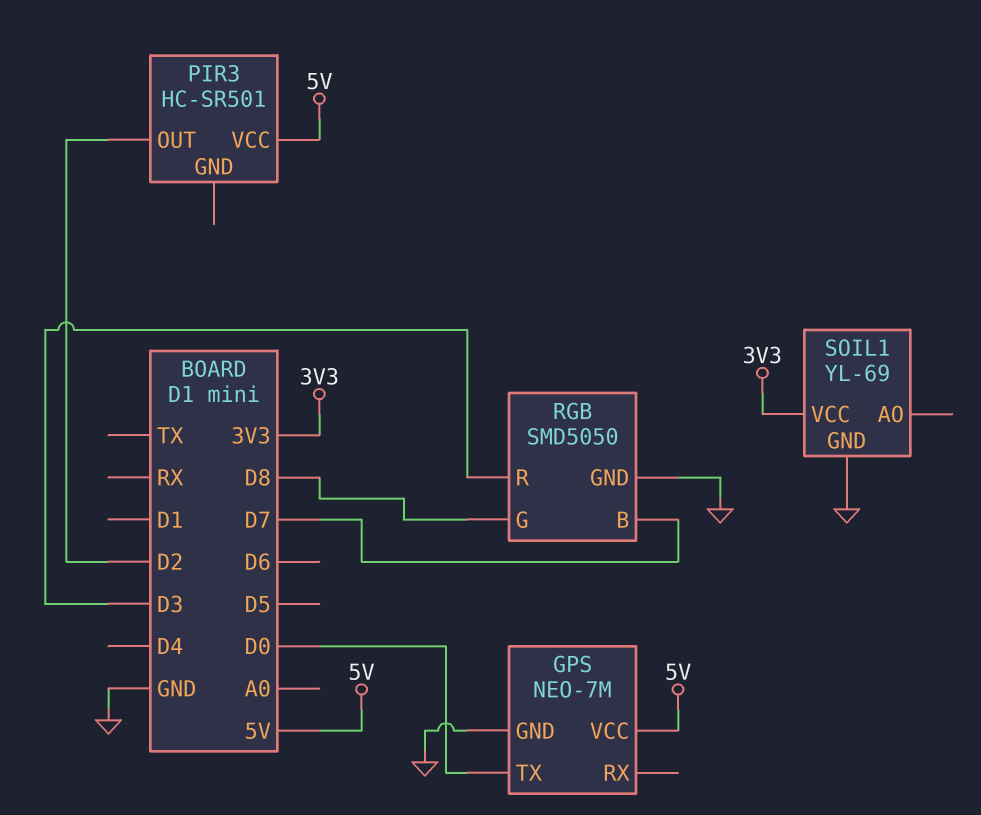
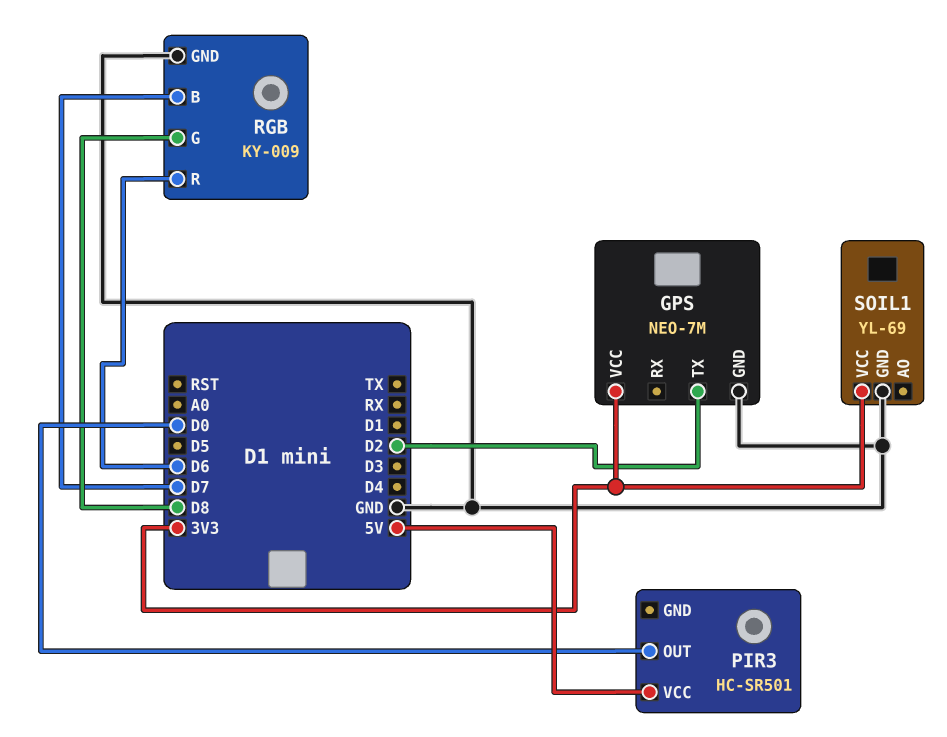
GPS pin TX: D0 -> D2
GPS pin VCC: 5V -> 3V3
PIR3 pin OUT: D2 -> D0
RGB: SMD5050 -> KY-009
RGB pin R: D3 -> D6

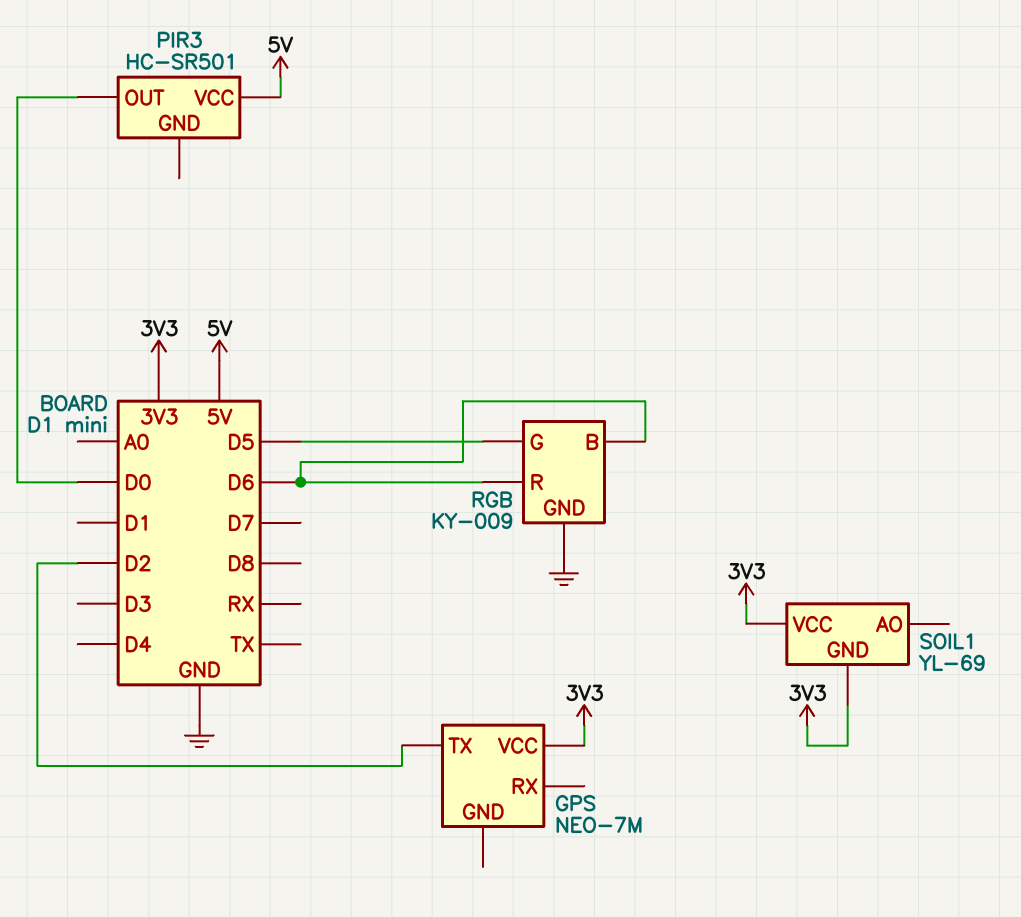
GPS pin GND: GND -> none
RGB pin B: D7 -> D6
RGB pin G: D8 -> D5
SOIL1 pin GND: GND -> 3V3

